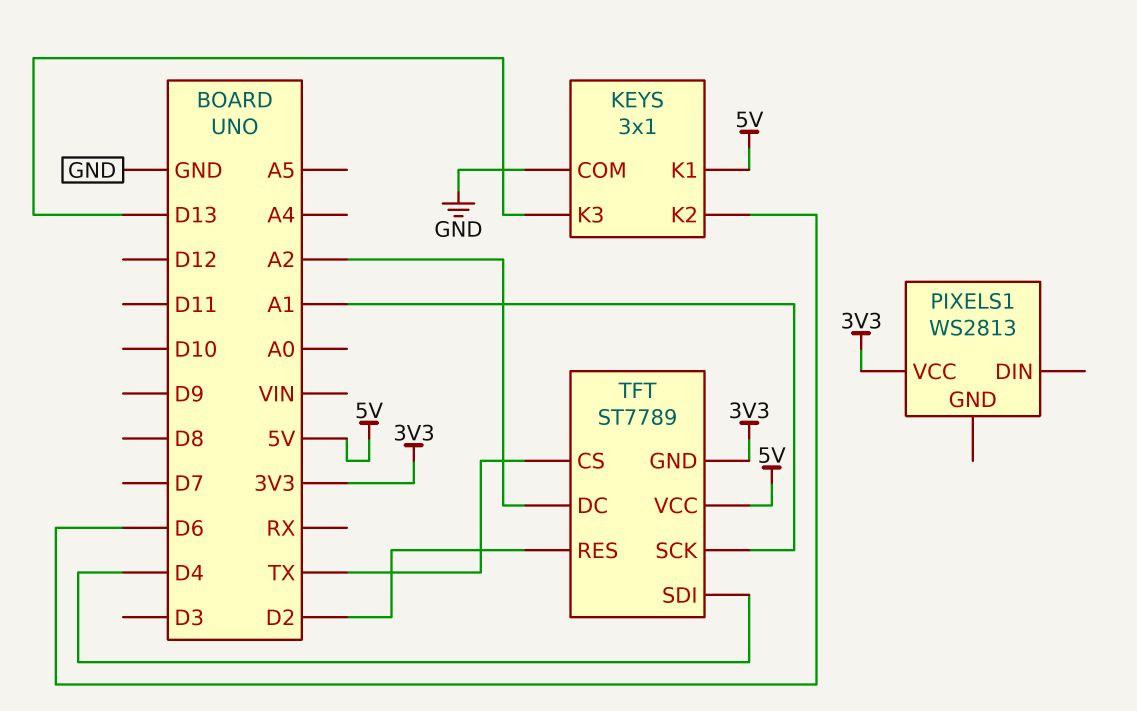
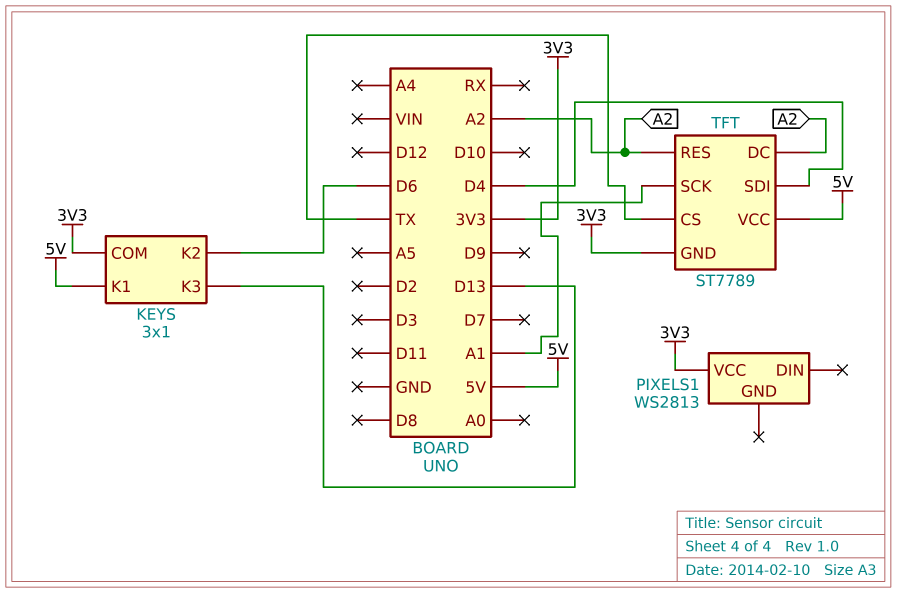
KEYS pin COM: GND -> 3V3
TFT pin RES: D2 -> A2

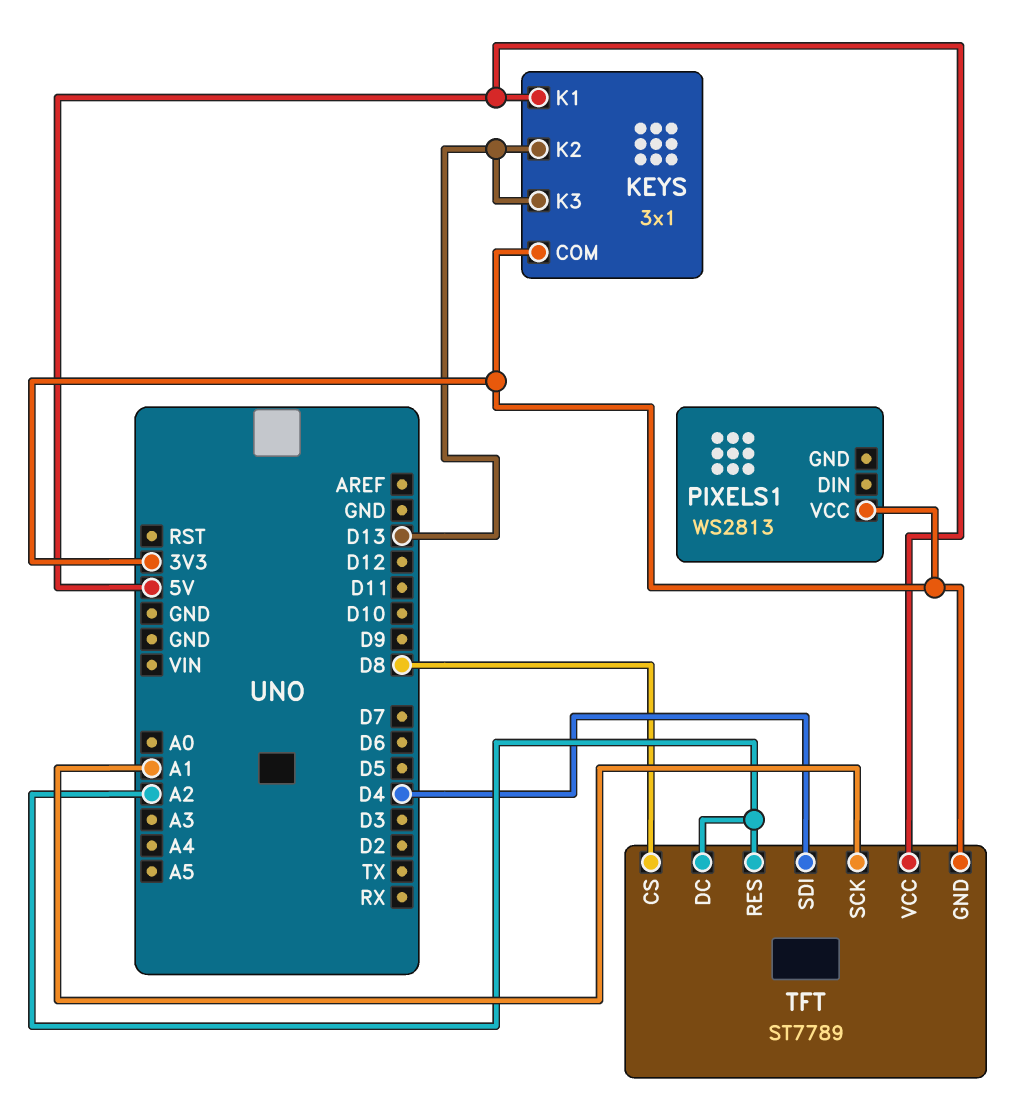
KEYS pin K2: D6 -> D13
TFT pin CS: TX -> D8

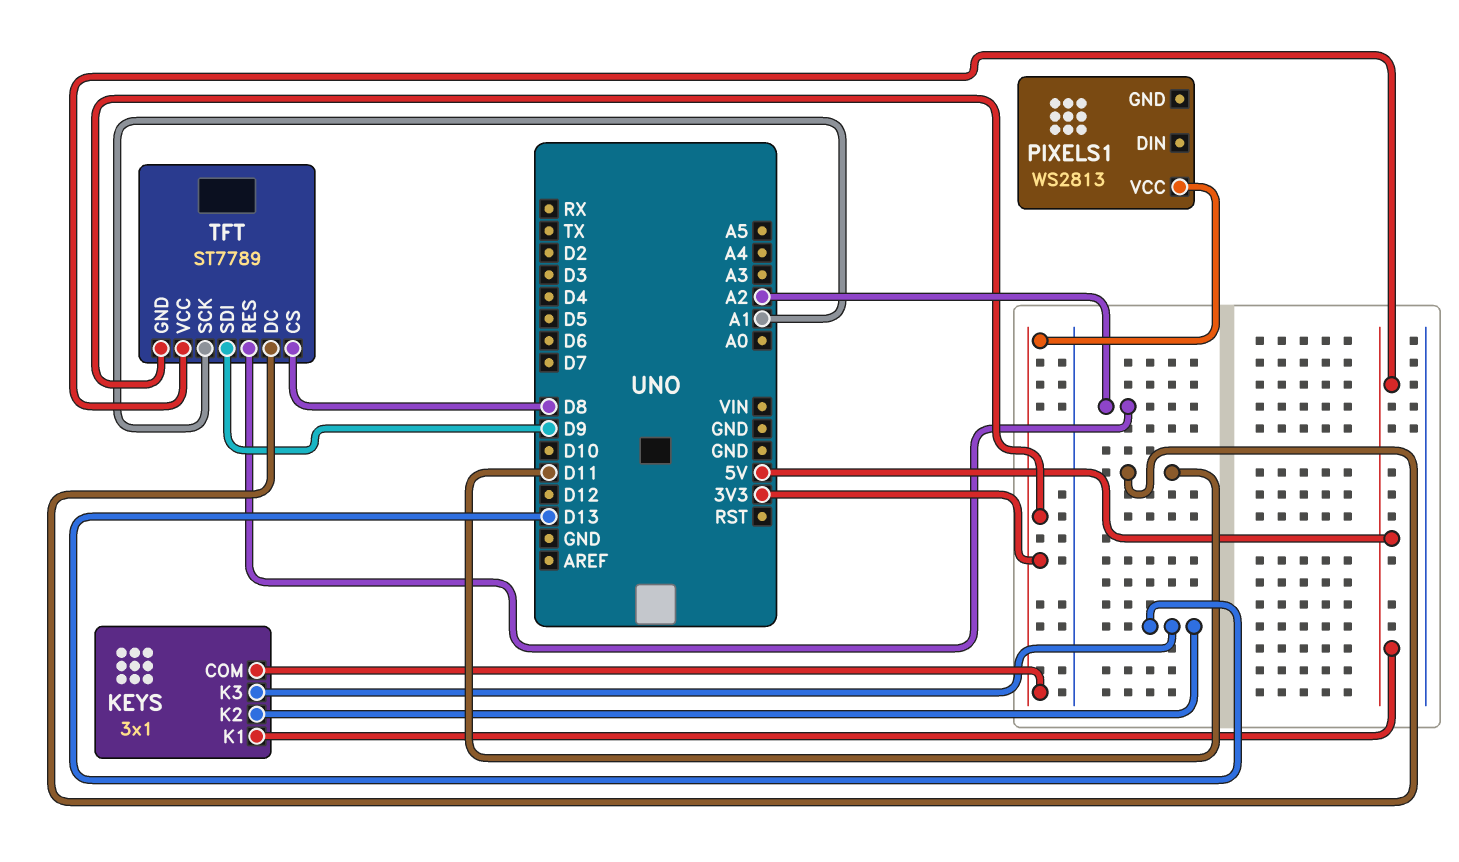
TFT pin DC: A2 -> D11
TFT pin SDI: D4 -> D9

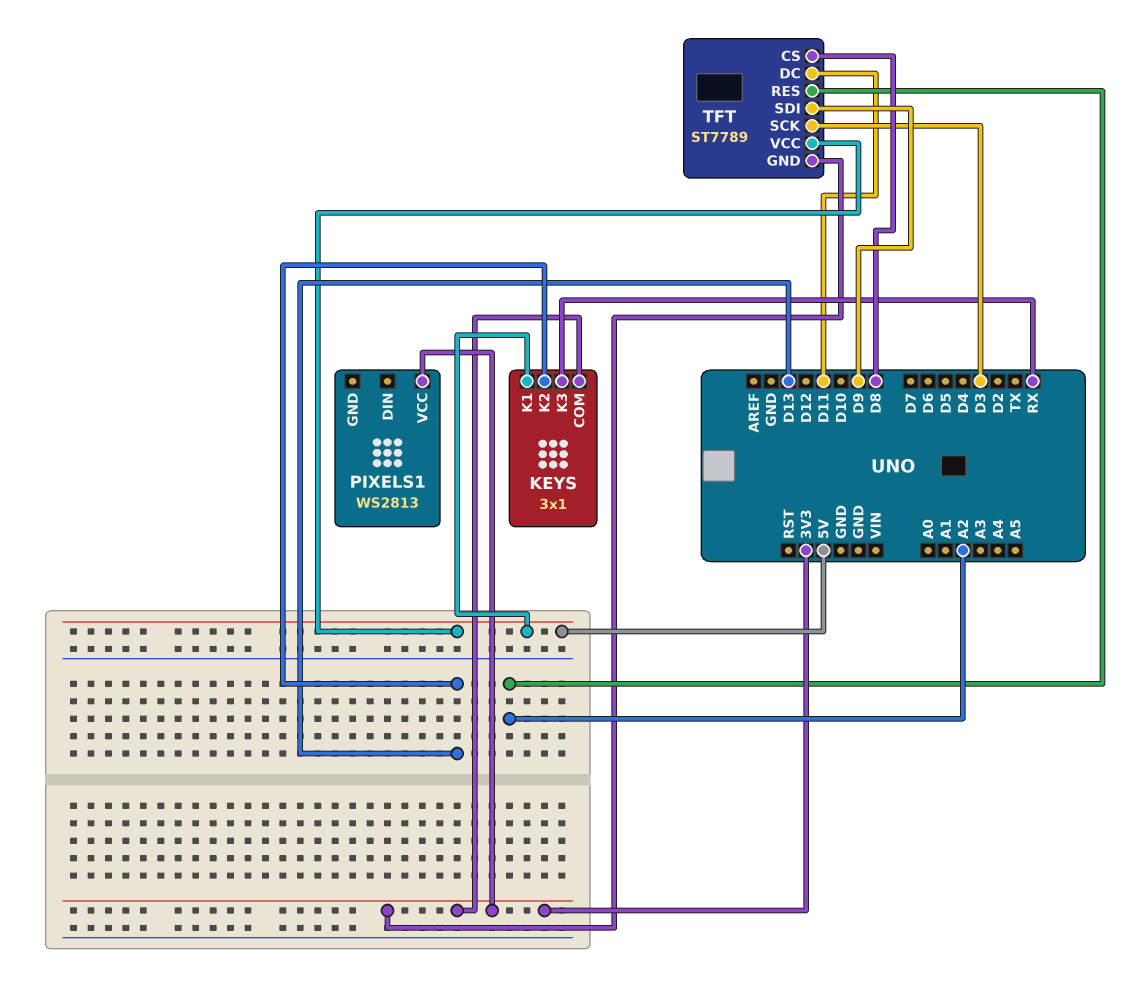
KEYS pin K3: D13 -> RX
TFT pin SCK: A1 -> D3

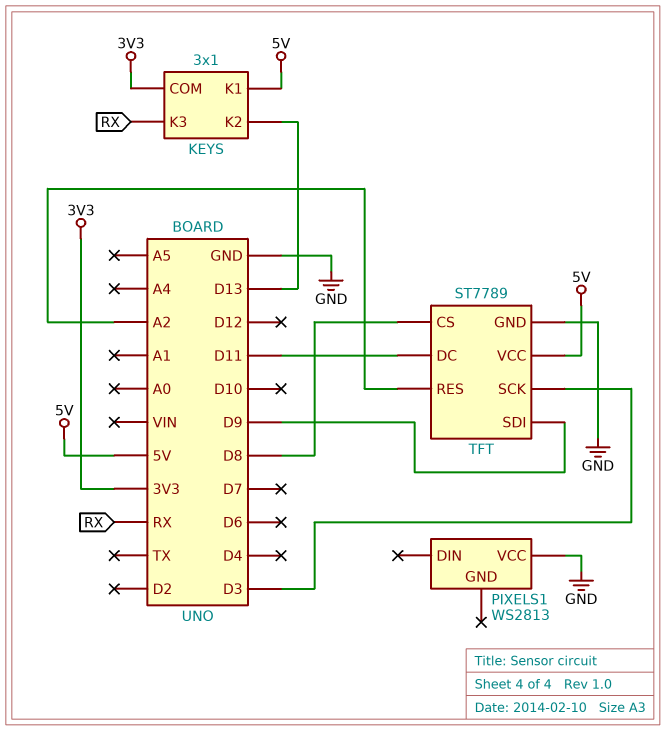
PIXELS1 pin VCC: 3V3 -> GND
TFT pin GND: 3V3 -> GND

